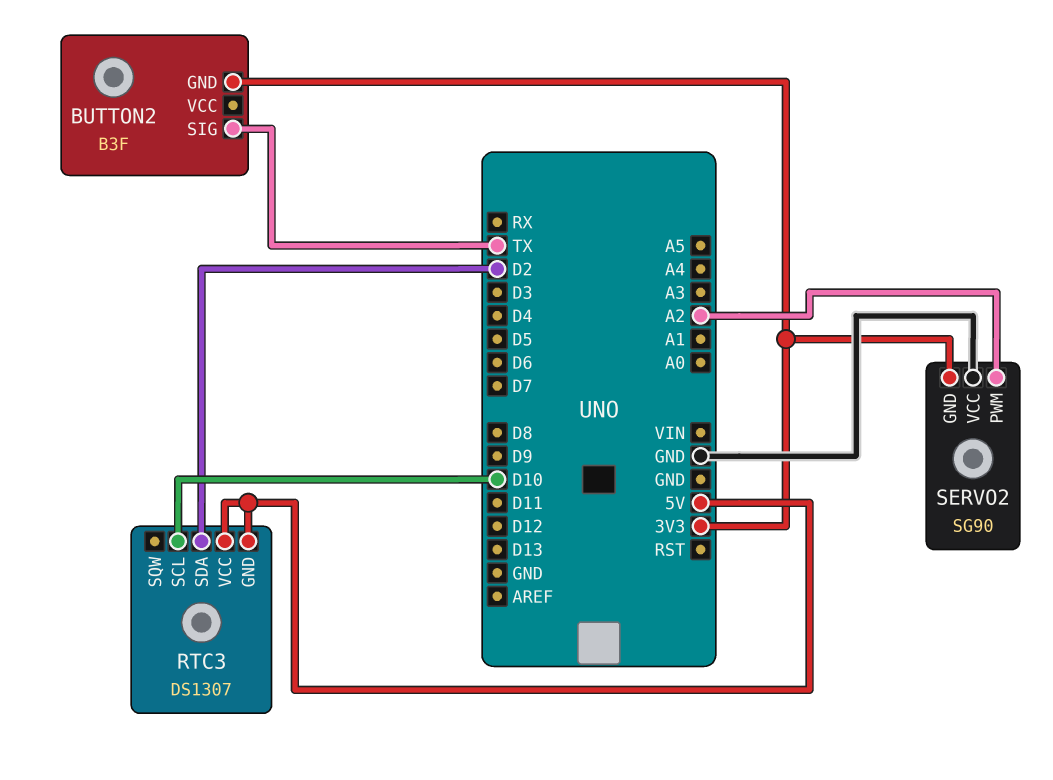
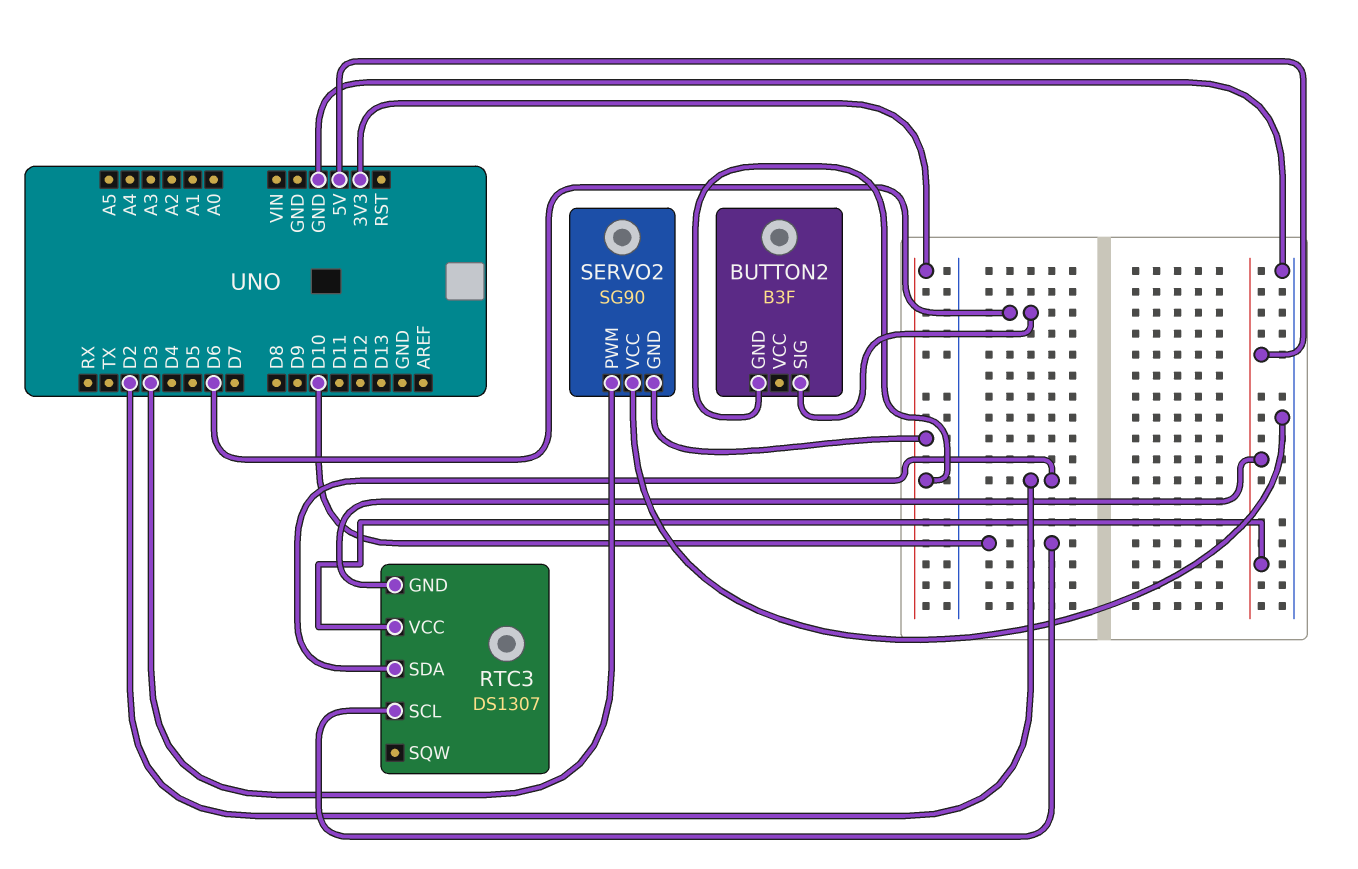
BUTTON2 pin SIG: TX -> D6
SERVO2 pin PWM: A2 -> D3

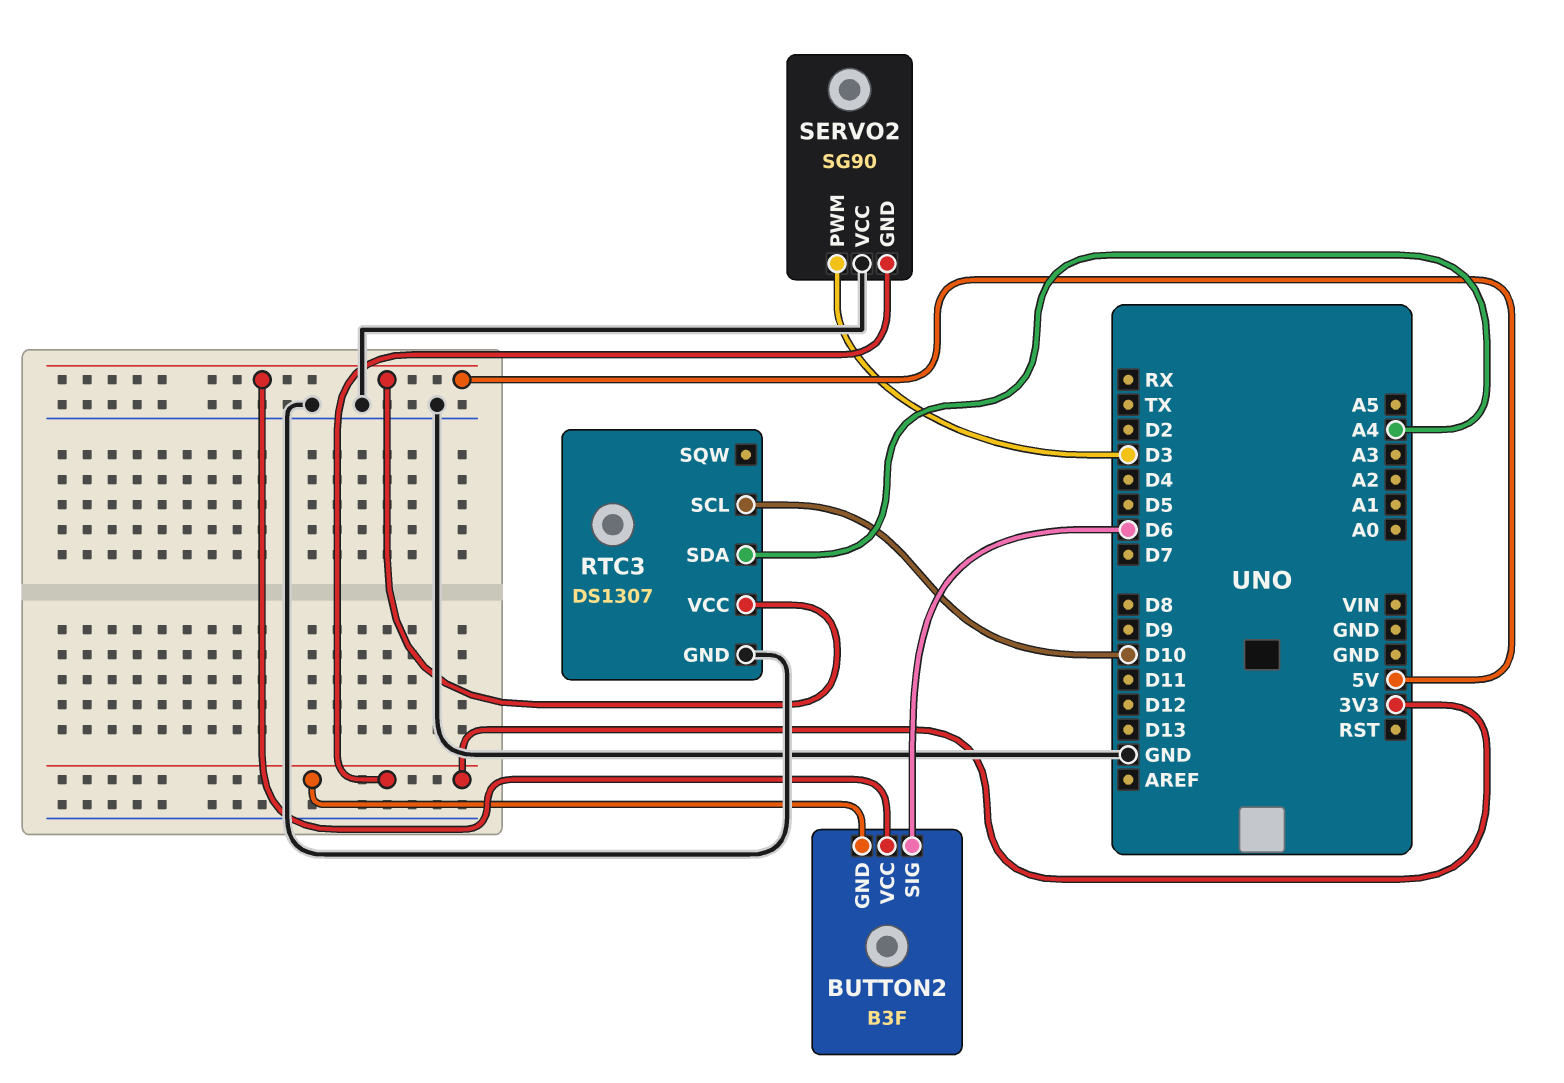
BUTTON2 pin VCC: none -> 5V
RTC3 pin GND: 5V -> GND
RTC3 pin SDA: D2 -> A4

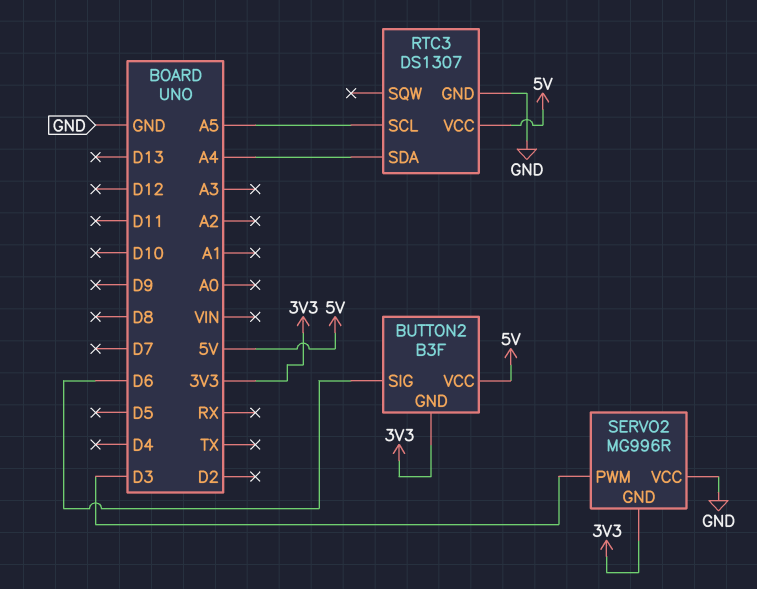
RTC3 pin SCL: D10 -> A5
SERVO2: SG90 -> MG996R

